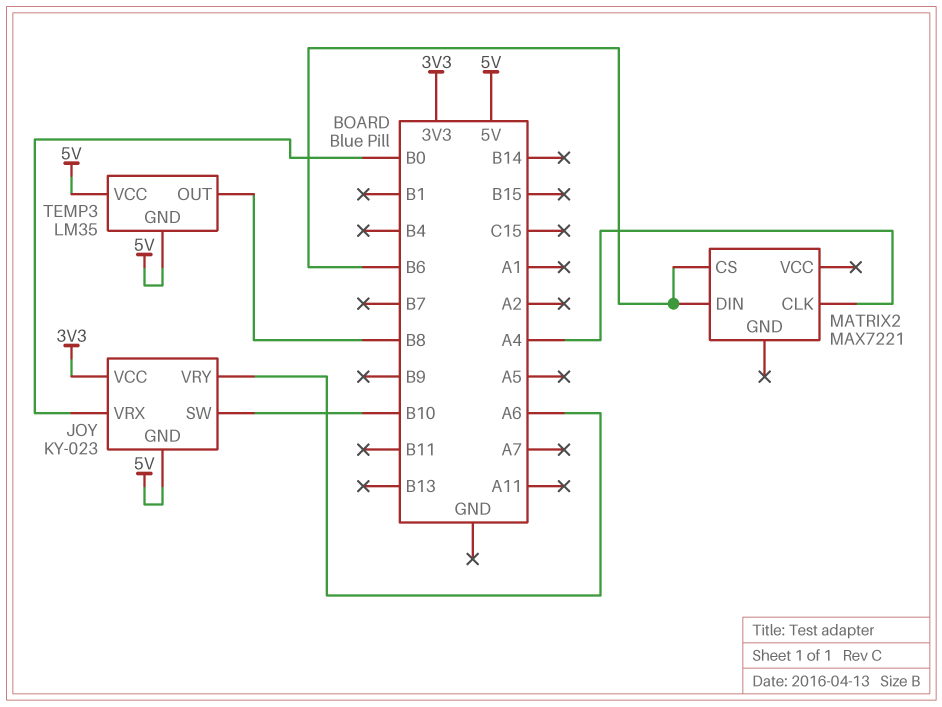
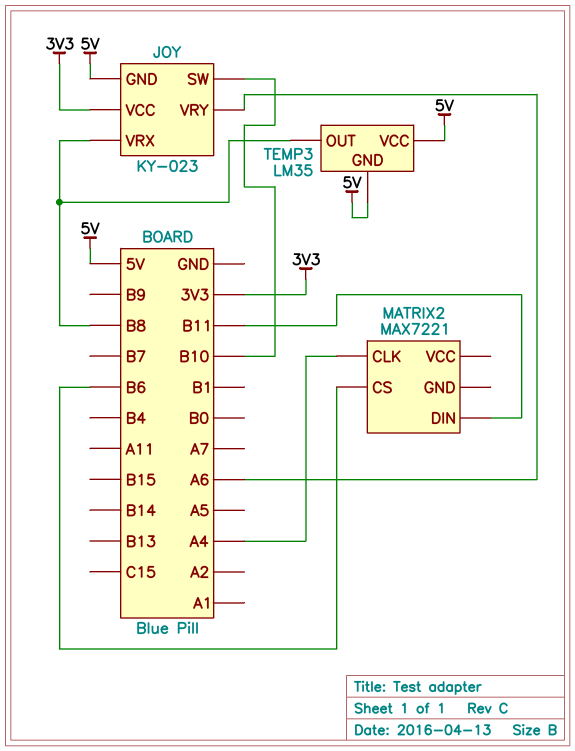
JOY pin VRX: B0 -> B8
MATRIX2 pin DIN: B6 -> B11

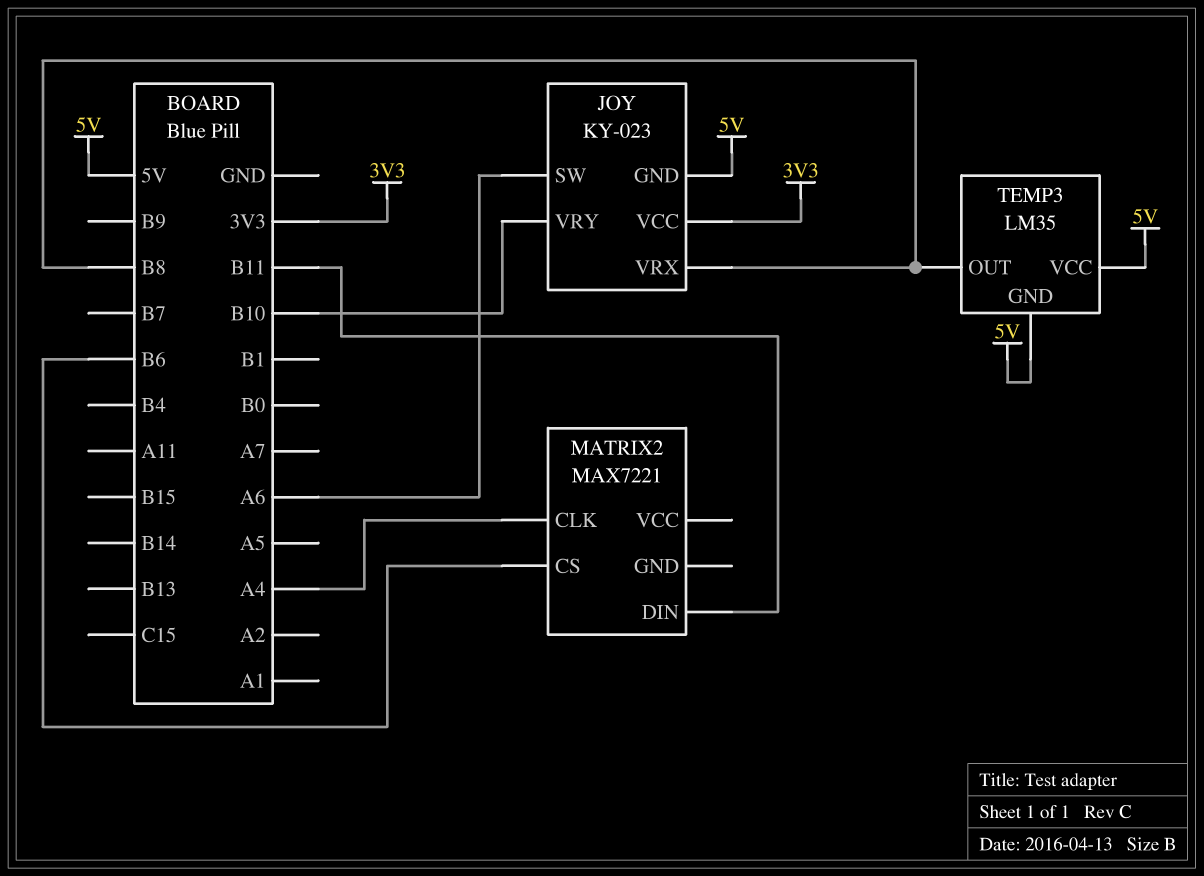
JOY pin SW: B10 -> A6
JOY pin VRY: A6 -> B10

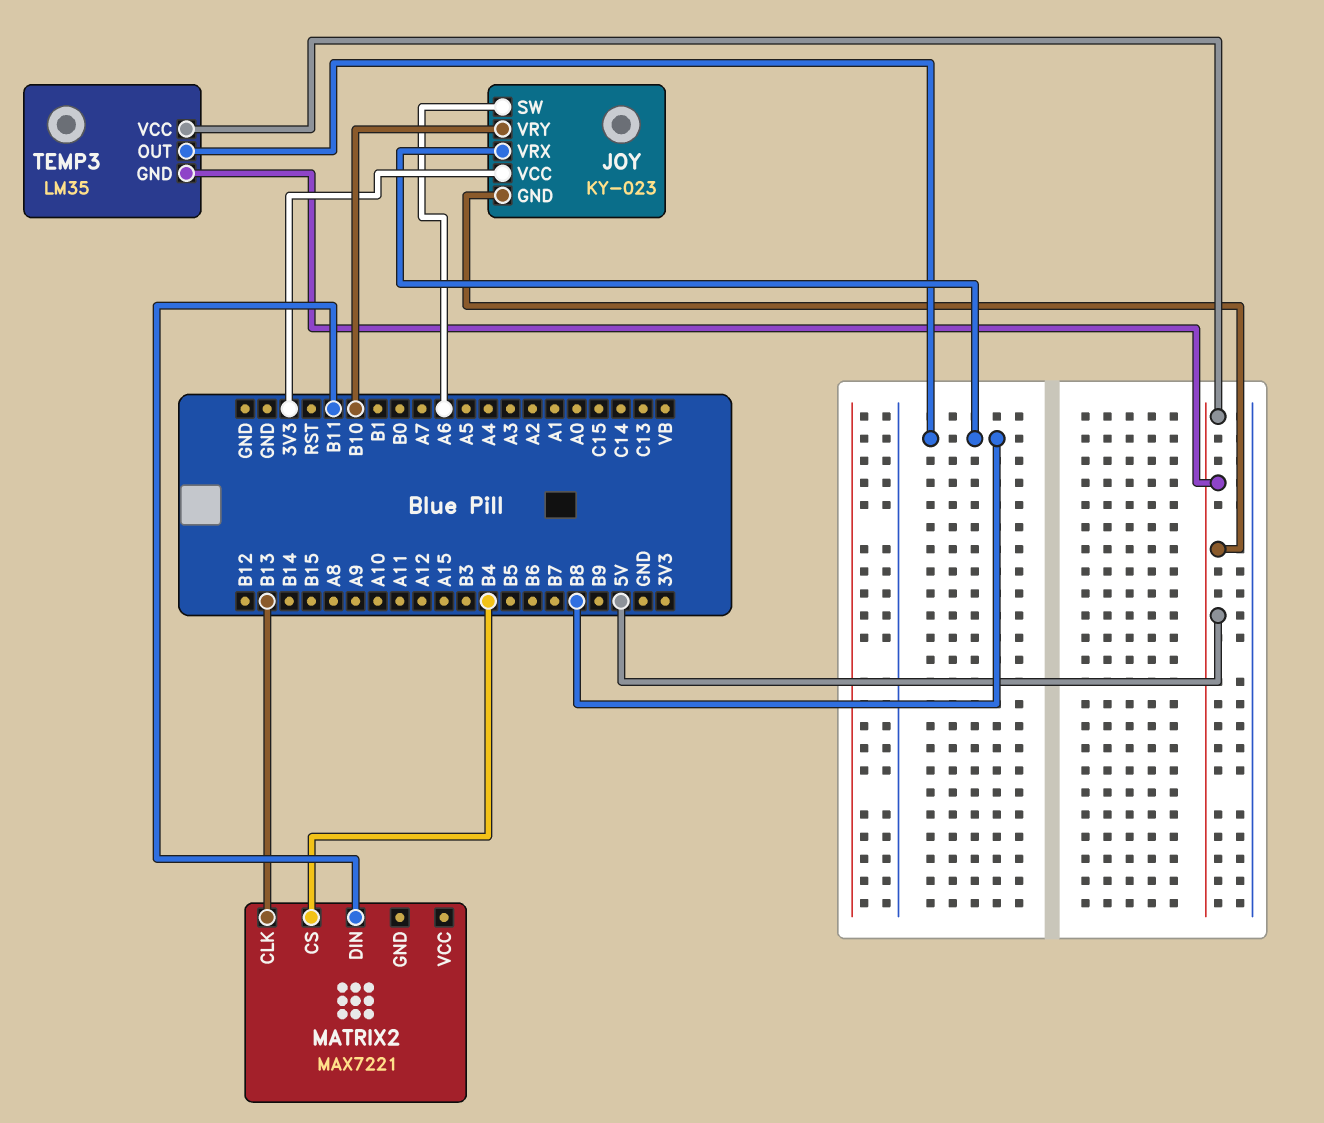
MATRIX2 pin CLK: A4 -> B13
MATRIX2 pin CS: B6 -> B4

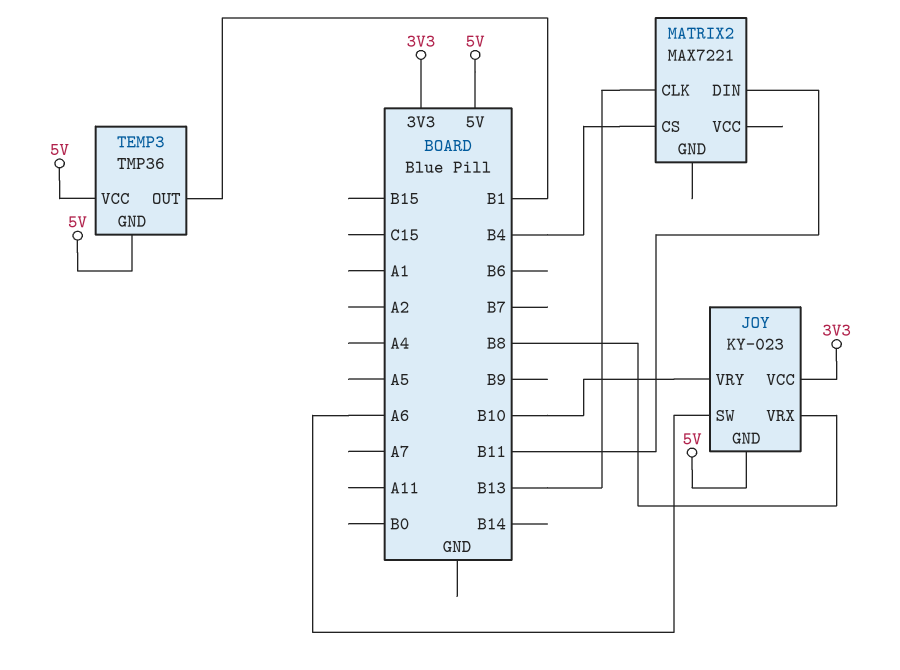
TEMP3: LM35 -> TMP36
TEMP3 pin OUT: B8 -> B1

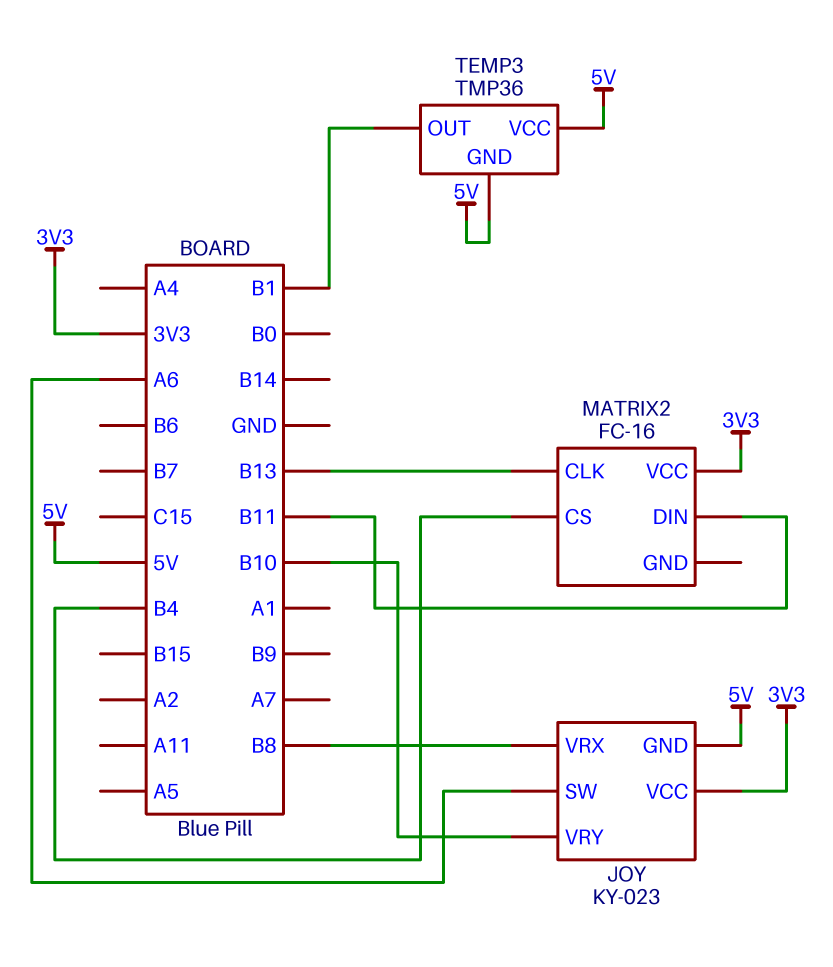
MATRIX2: MAX7221 -> FC-16
MATRIX2 pin VCC: none -> 3V3

